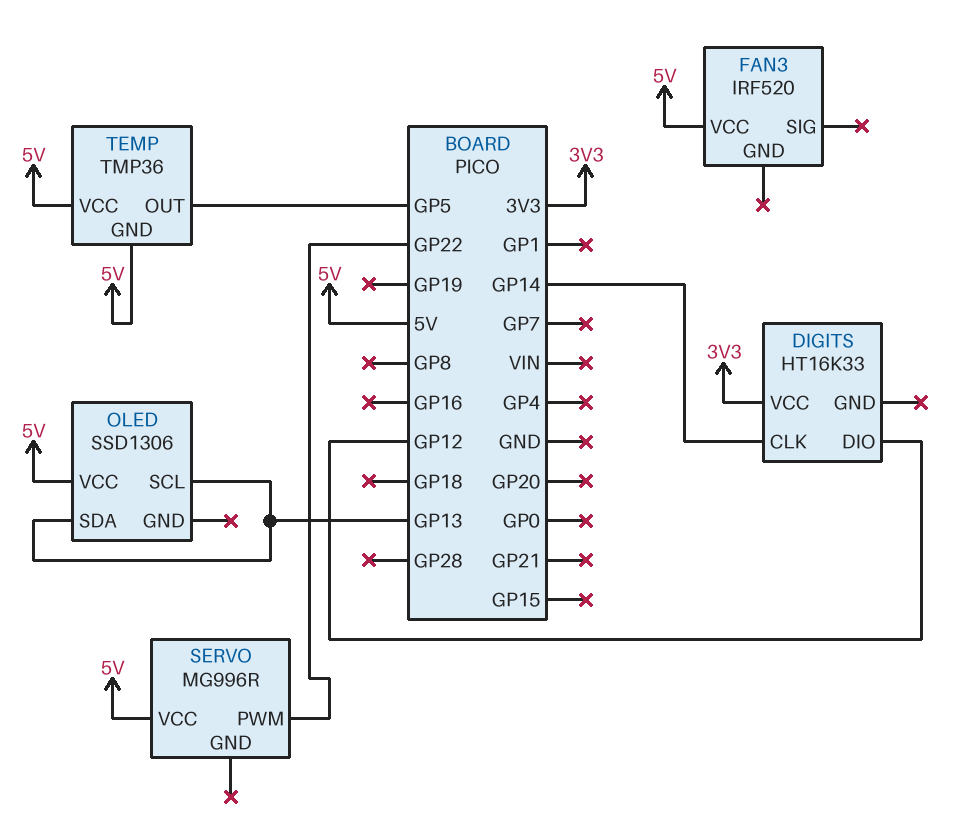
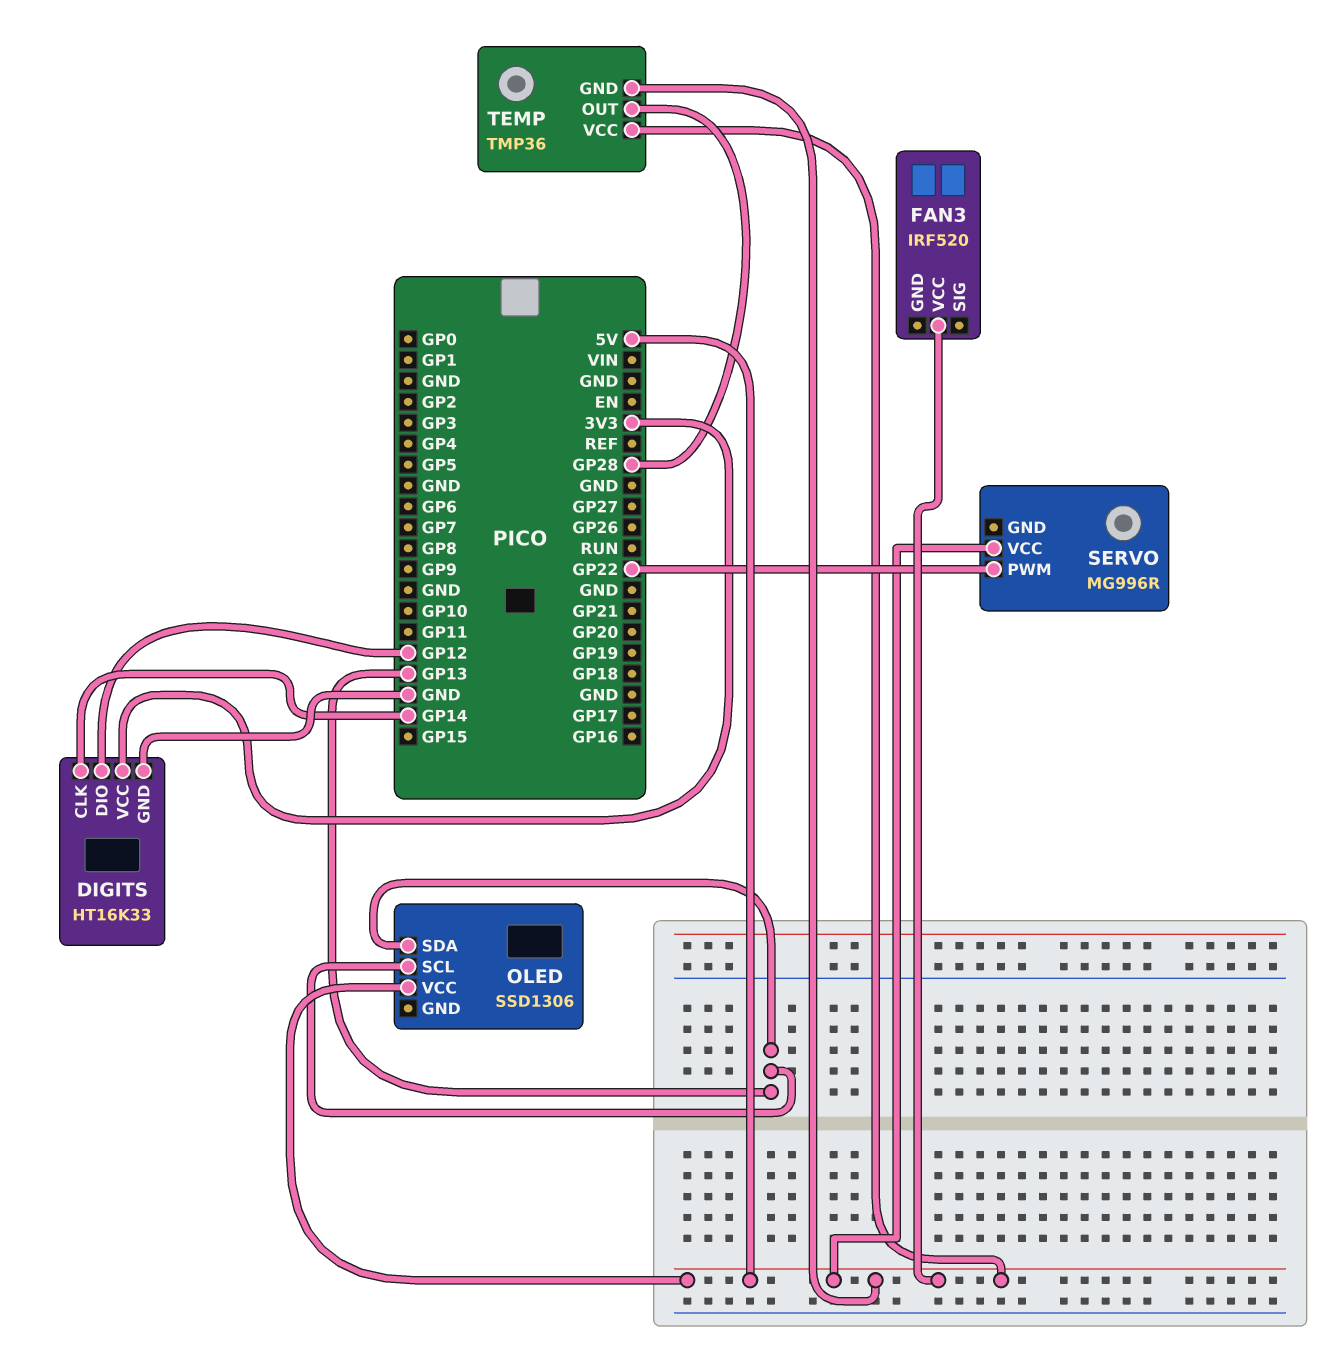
DIGITS pin GND: none -> GND
TEMP pin OUT: GP5 -> GP28

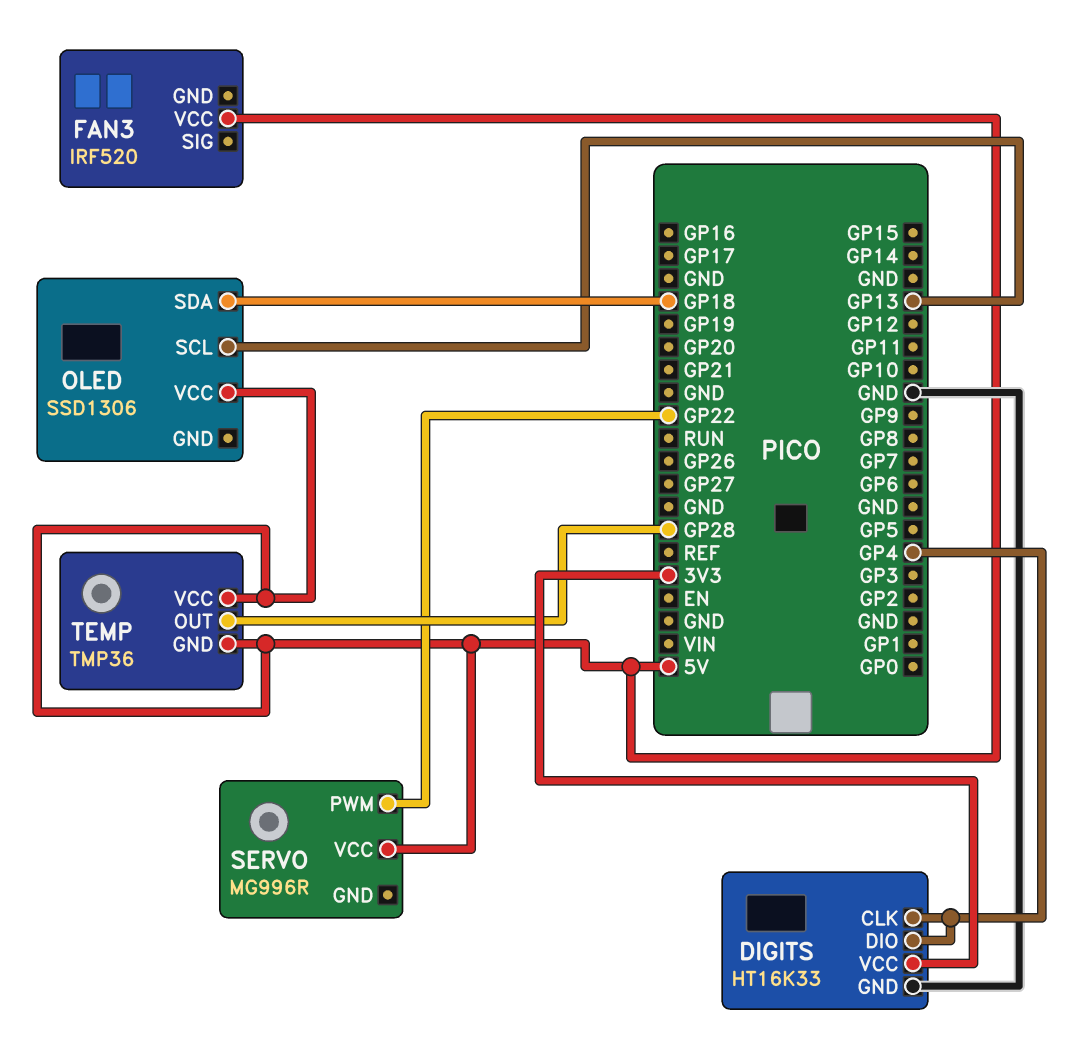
DIGITS pin CLK: GP14 -> GP4
DIGITS pin DIO: GP12 -> GP4
OLED pin SDA: GP13 -> GP18

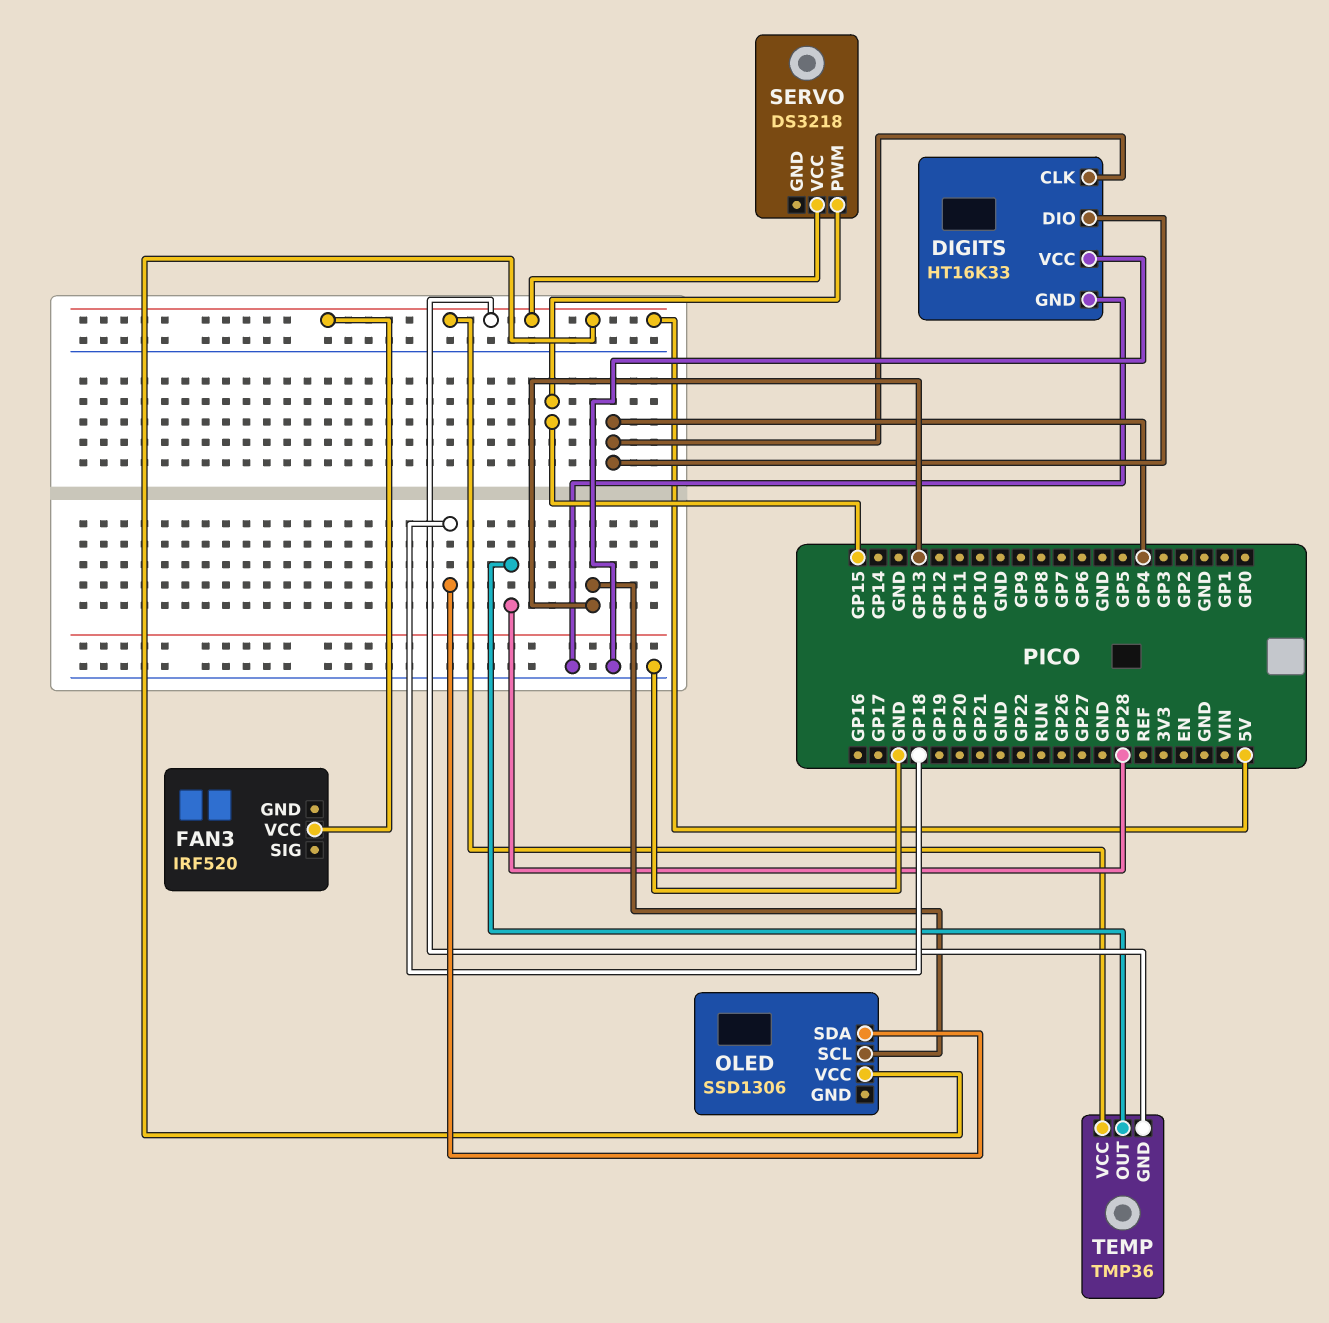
DIGITS pin VCC: 3V3 -> GND
SERVO: MG996R -> DS3218
SERVO pin PWM: GP22 -> GP15

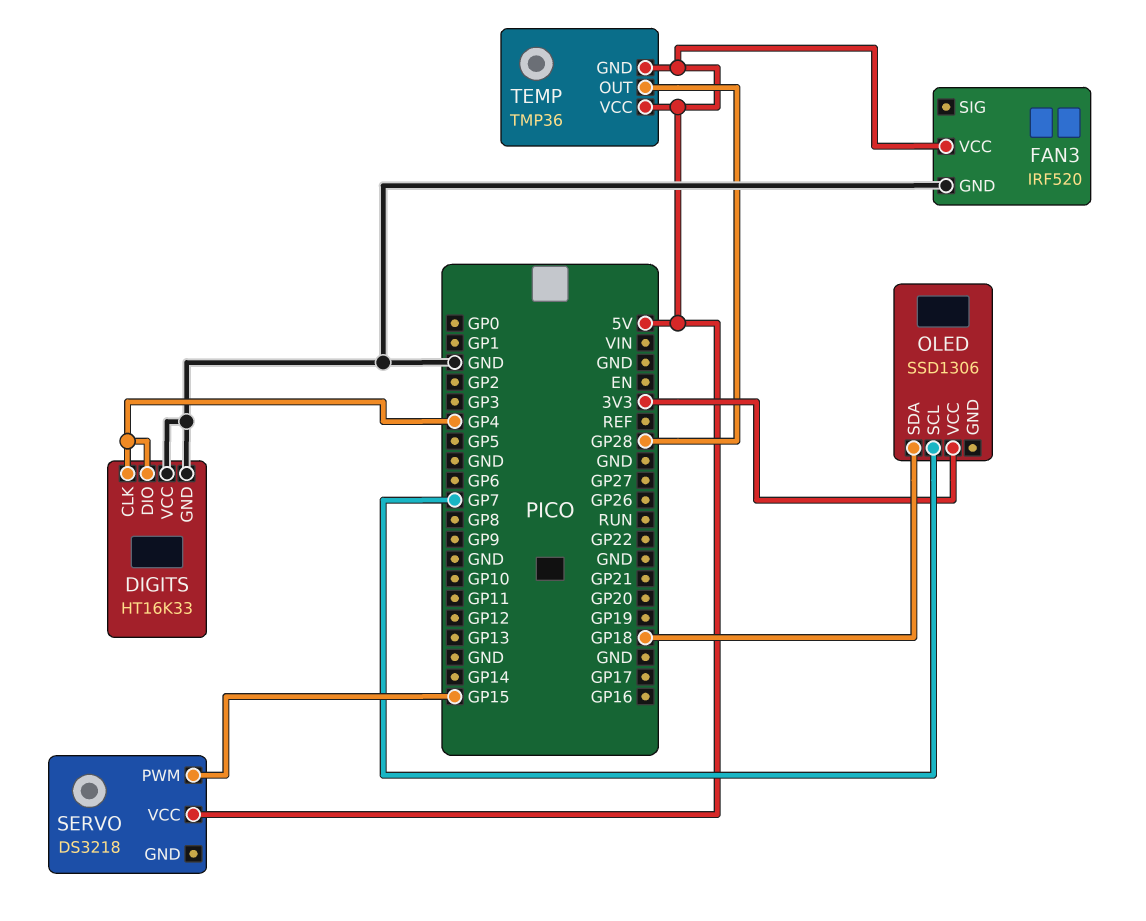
FAN3 pin GND: none -> GND
OLED pin SCL: GP13 -> GP7
OLED pin VCC: 5V -> 3V3

